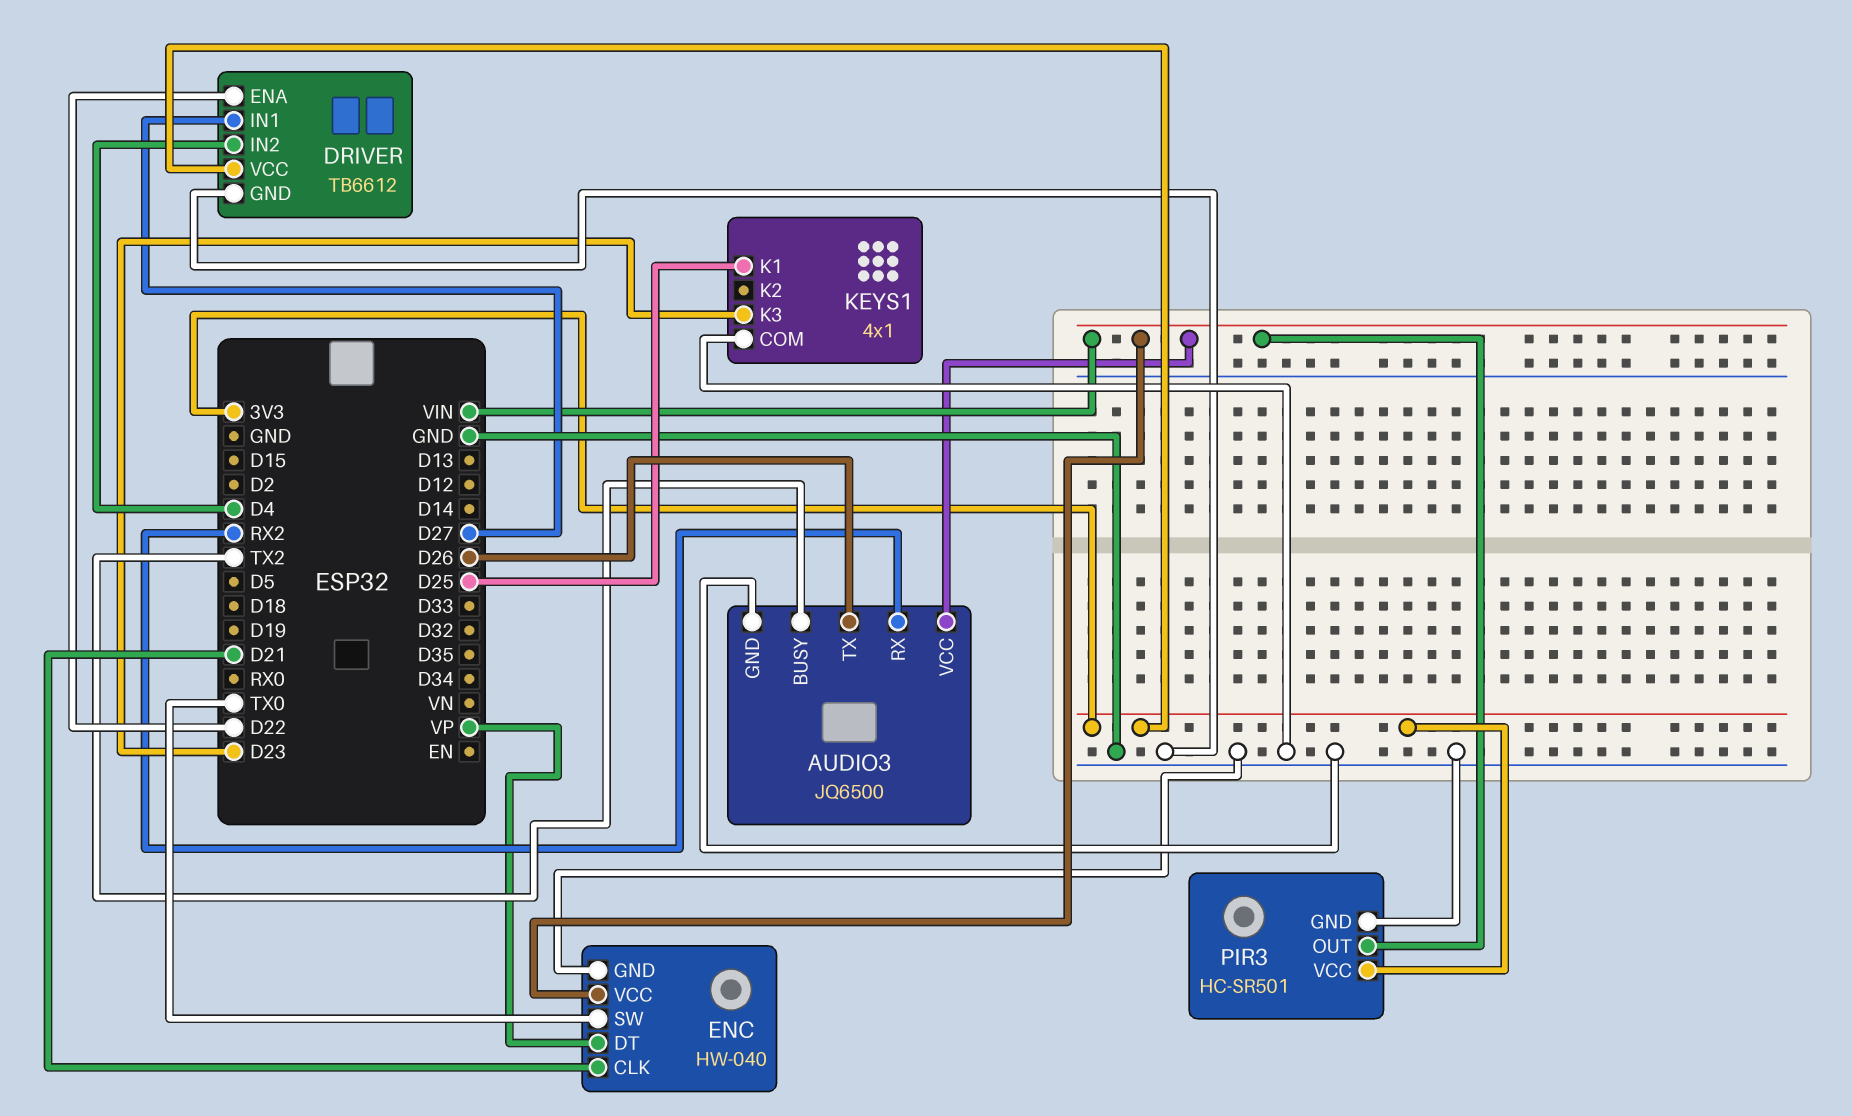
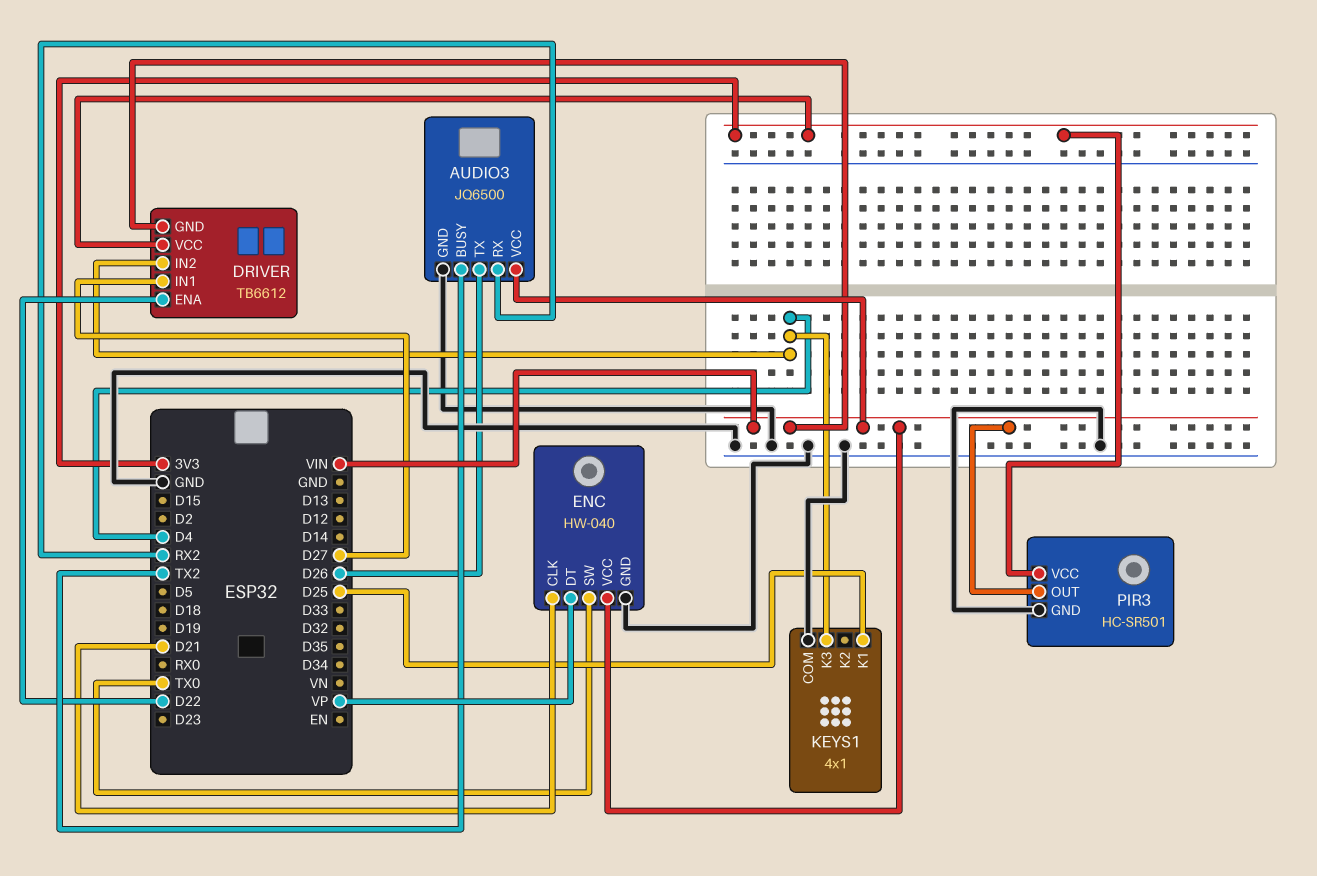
DRIVER pin GND: GND -> VIN
KEYS1 pin K3: D23 -> D4

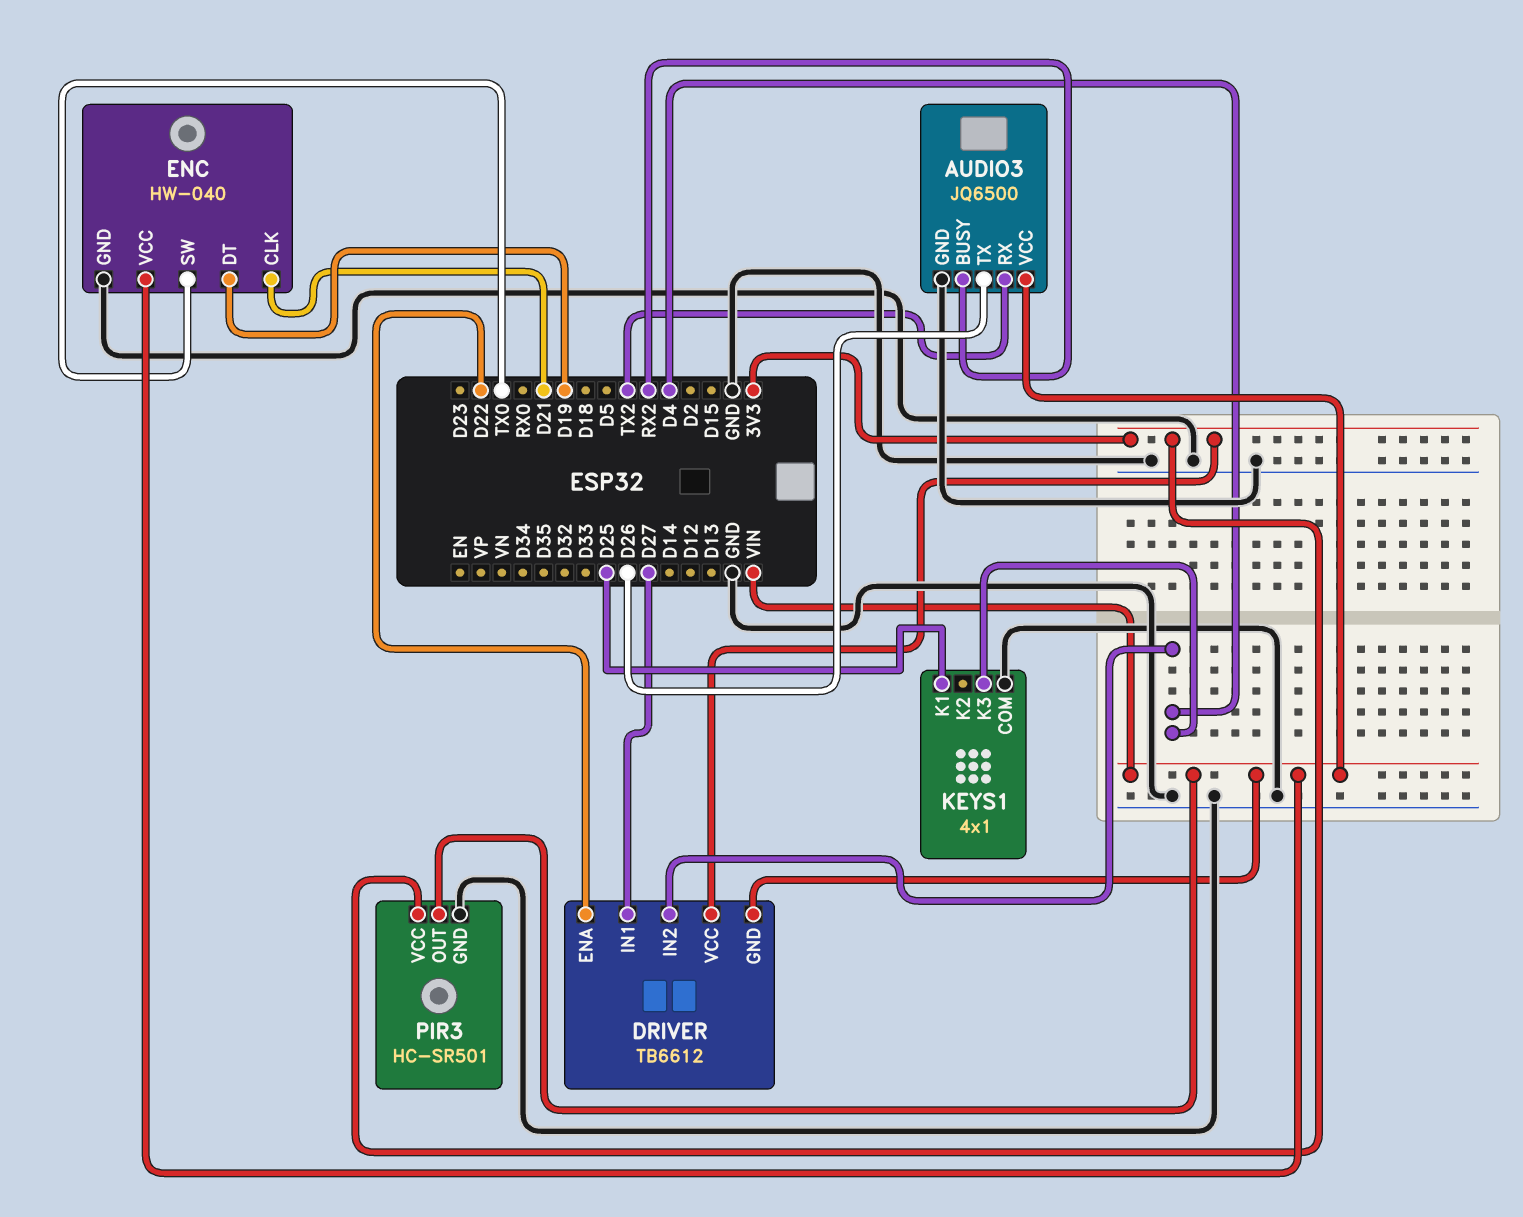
AUDIO3 pin BUSY: TX2 -> RX2
AUDIO3 pin RX: RX2 -> TX2
ENC pin DT: VP -> D19

